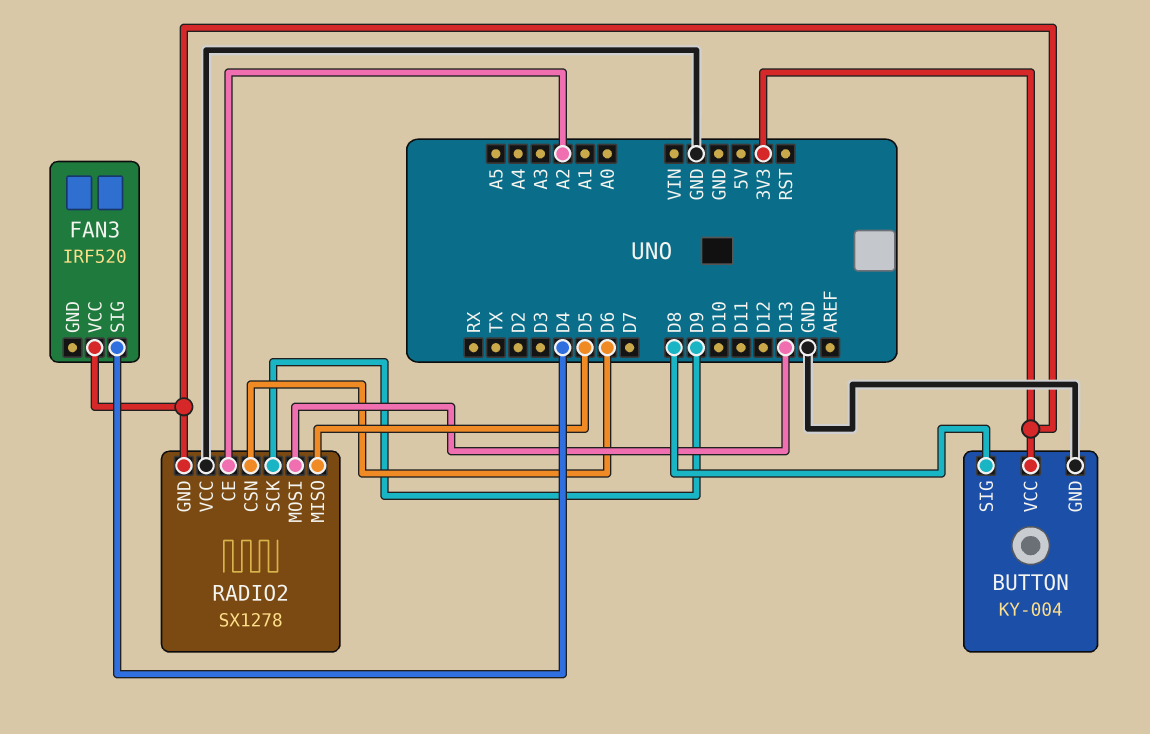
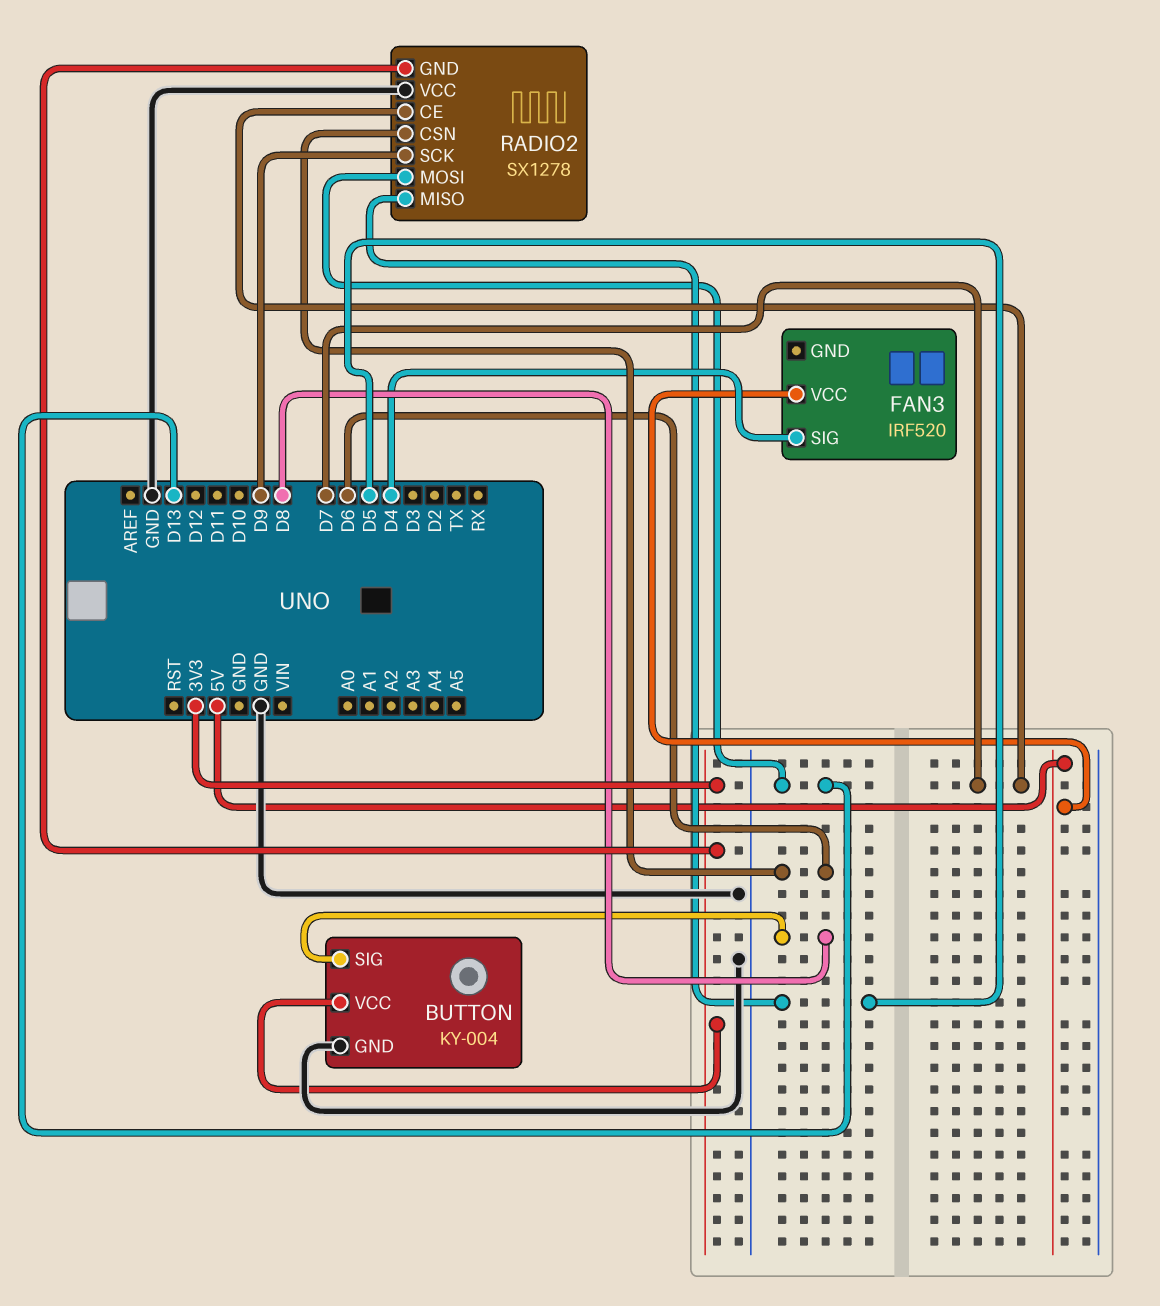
FAN3 pin VCC: 3V3 -> 5V
RADIO2 pin CE: A2 -> D7

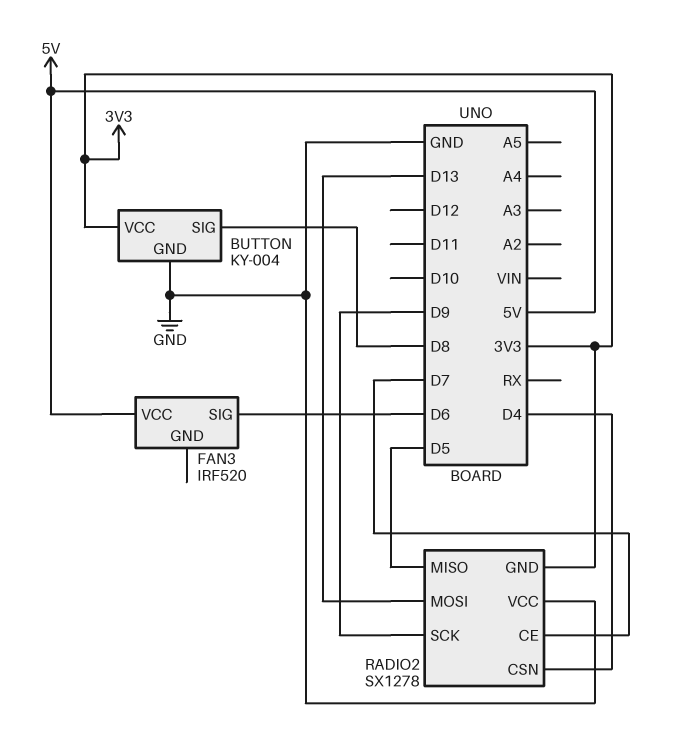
FAN3 pin SIG: D4 -> D6
RADIO2 pin CSN: D6 -> D4

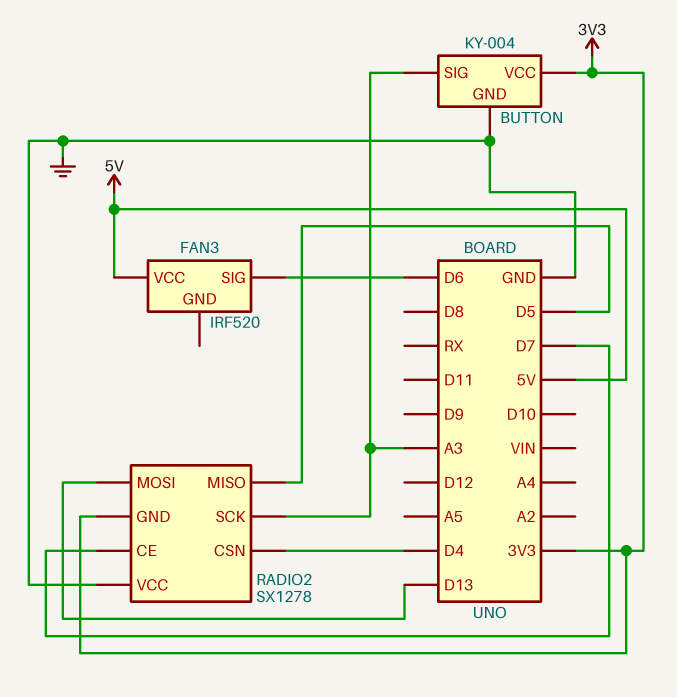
BUTTON pin SIG: D8 -> A3
RADIO2 pin SCK: D9 -> A3

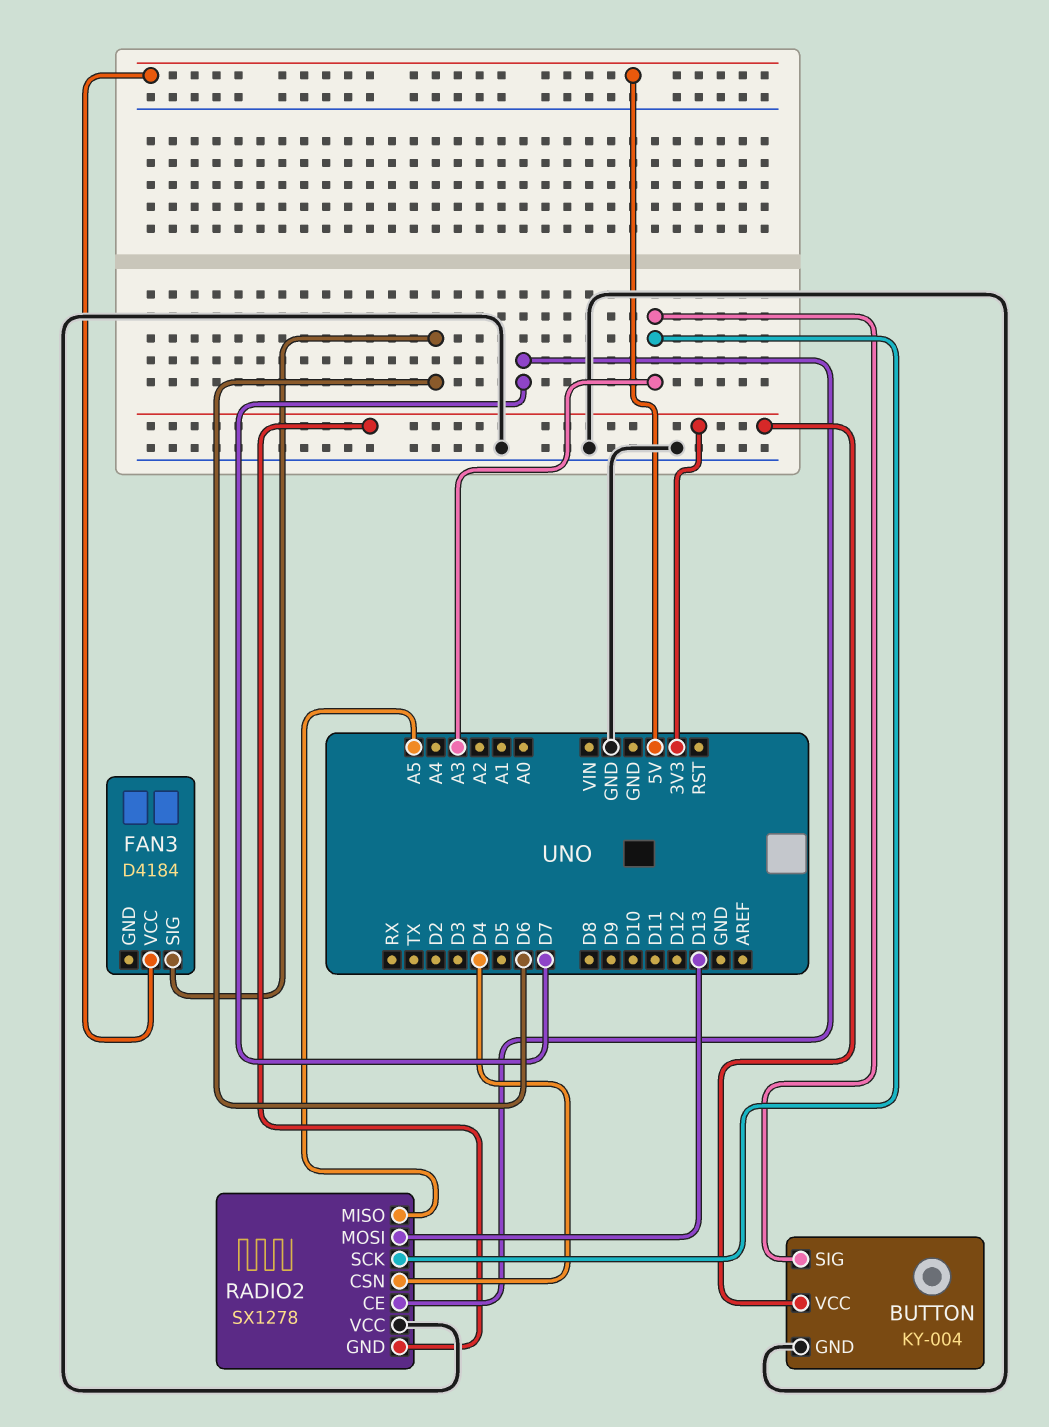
FAN3: IRF520 -> D4184
RADIO2 pin MISO: D5 -> A5

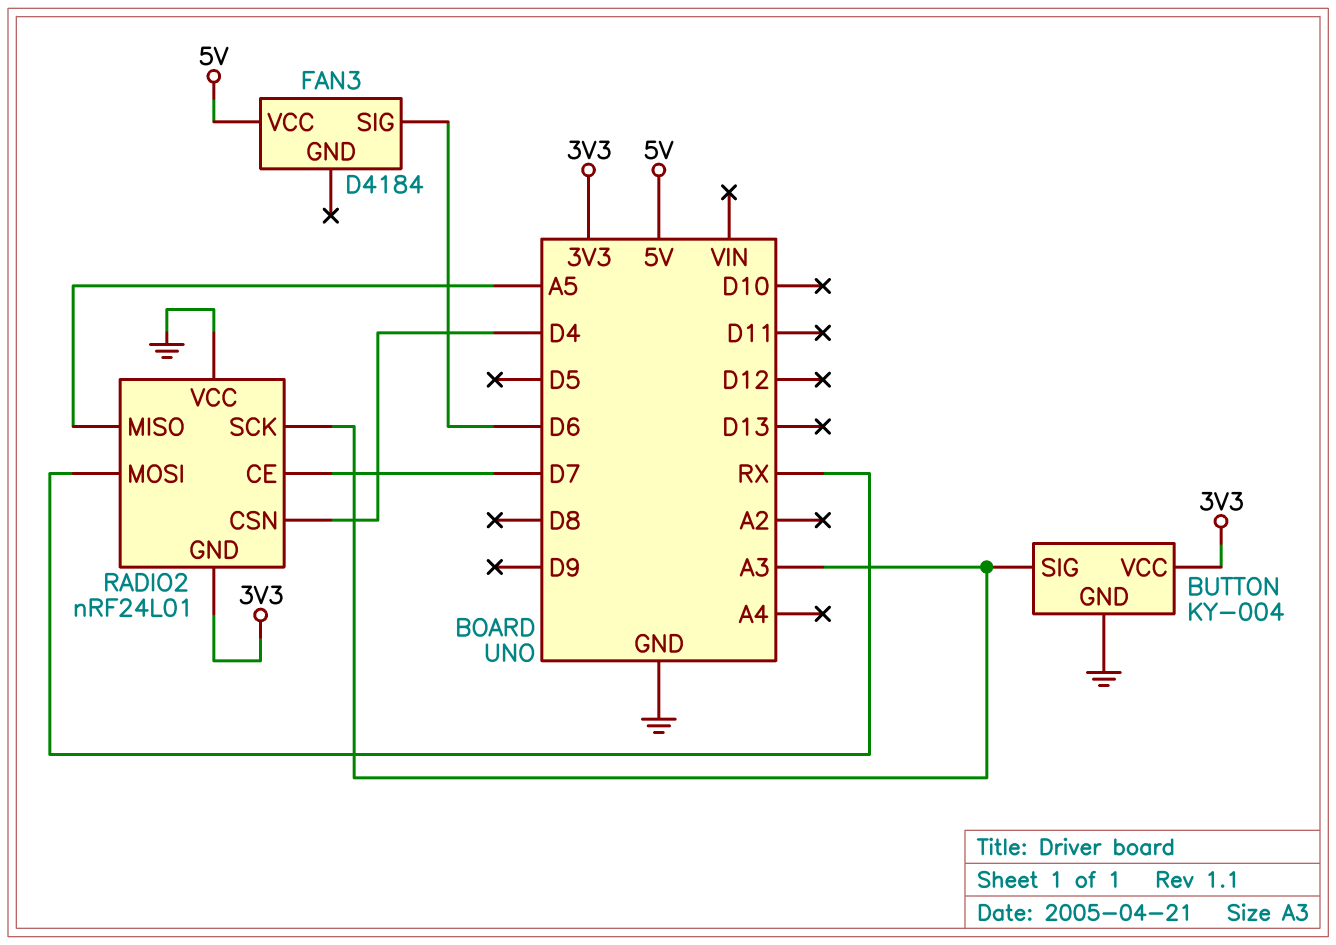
RADIO2: SX1278 -> nRF24L01
RADIO2 pin MOSI: D13 -> RX

